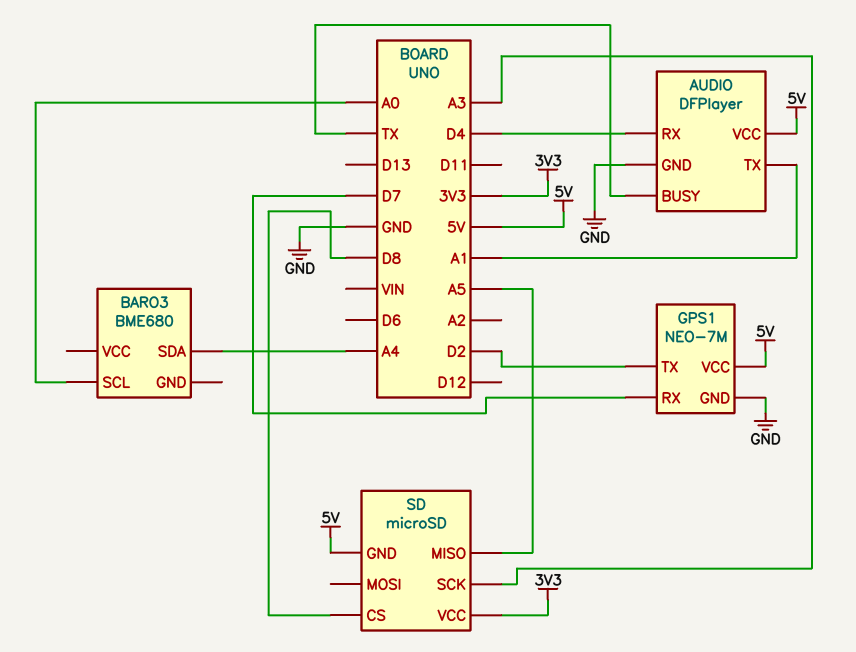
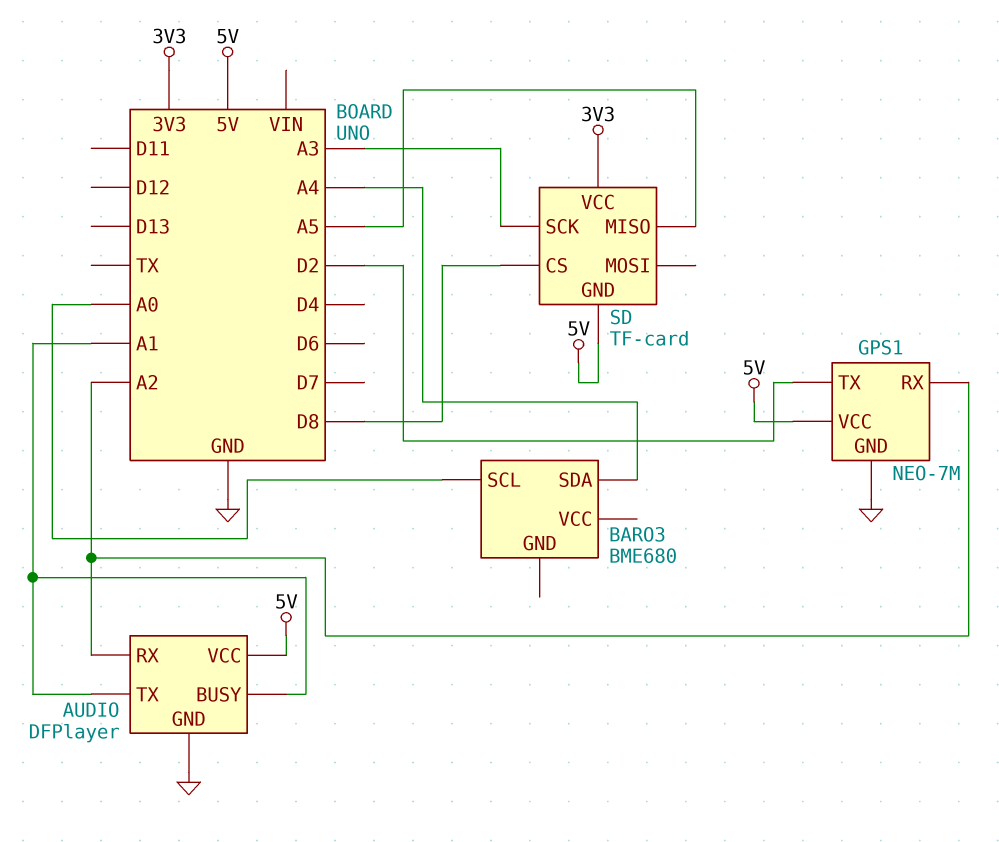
AUDIO pin BUSY: TX -> A1
AUDIO pin RX: D4 -> A2
GPS1 pin RX: D7 -> A2
SD: microSD -> TF-card

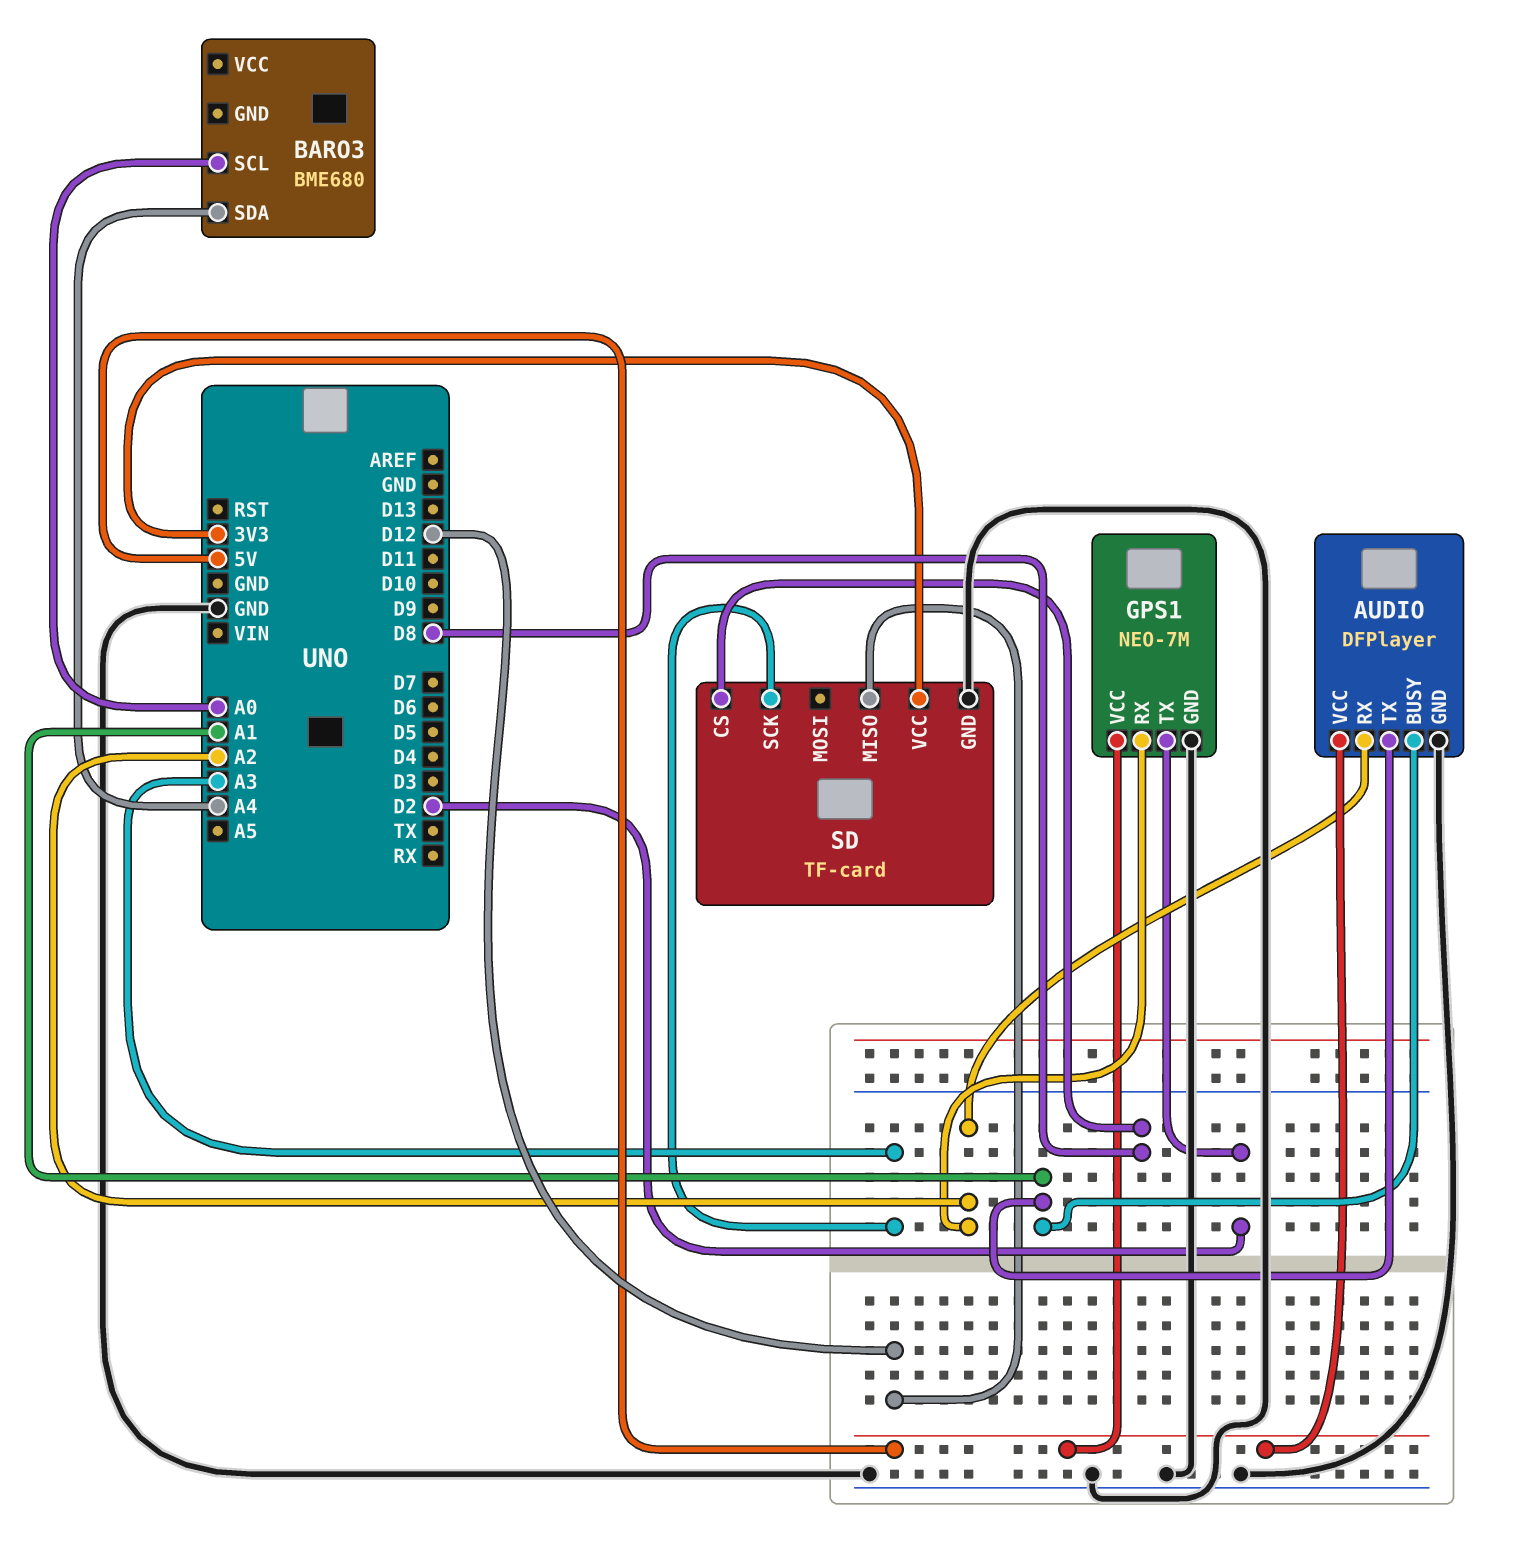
SD pin GND: 5V -> GND
SD pin MISO: A5 -> D12

